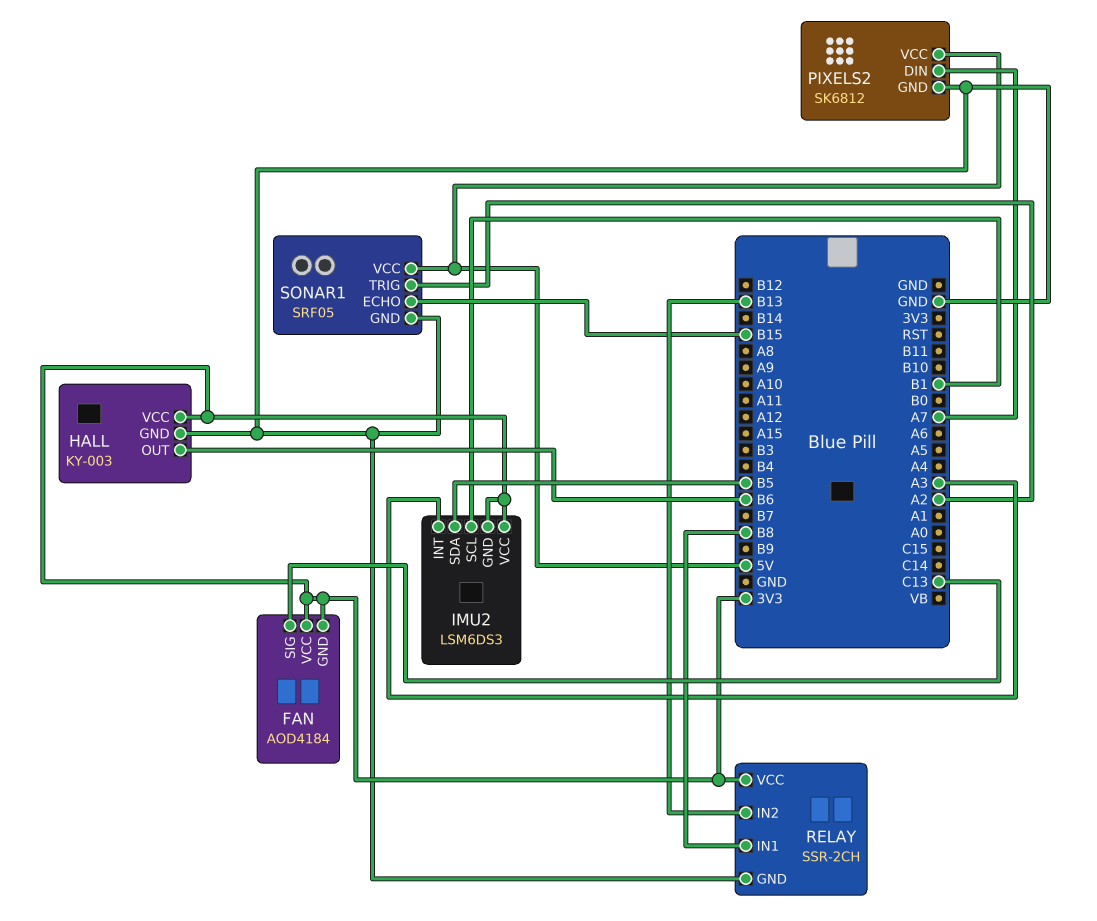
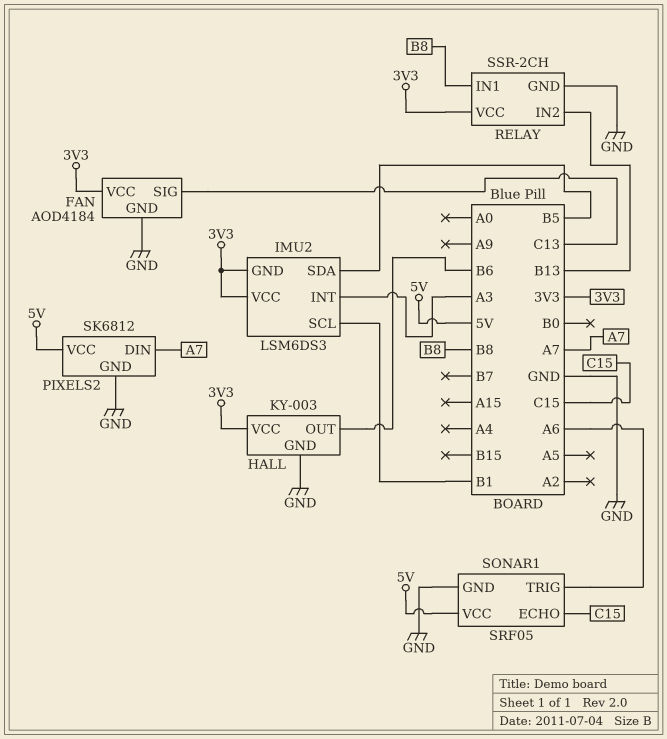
FAN pin GND: 3V3 -> GND
SONAR1 pin ECHO: B15 -> C15
SONAR1 pin TRIG: A2 -> A6

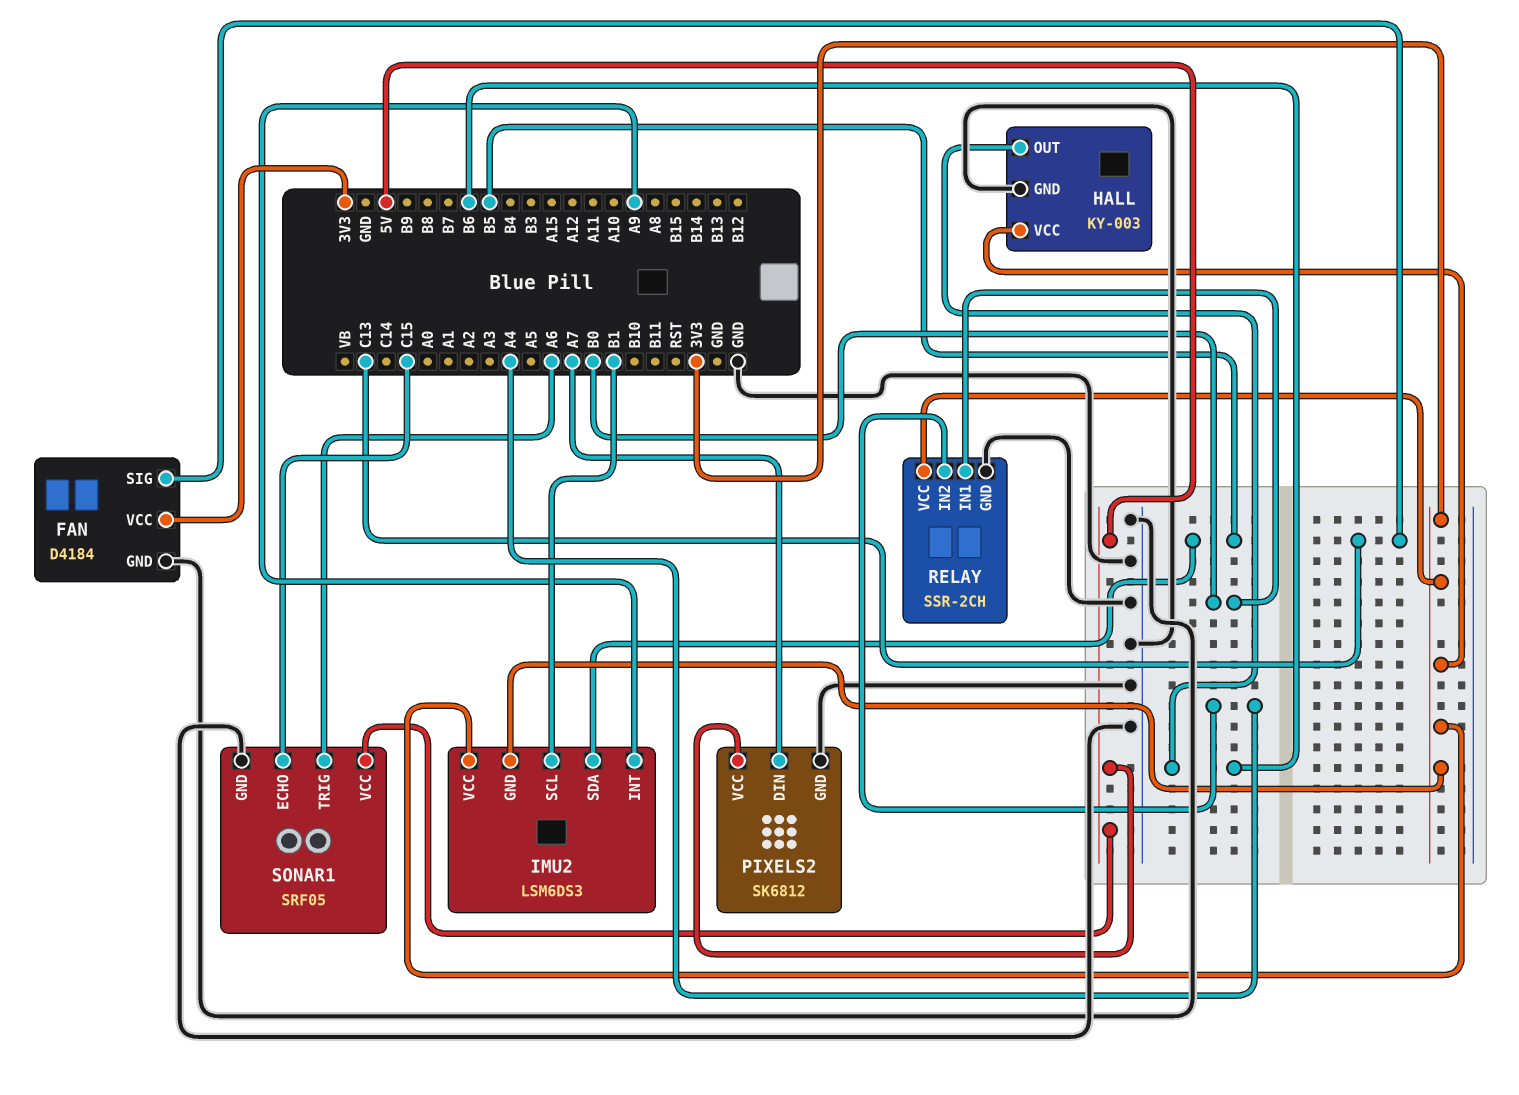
FAN: AOD4184 -> D4184
IMU2 pin INT: A3 -> A9
RELAY pin IN1: B8 -> B0
RELAY pin IN2: B13 -> A4

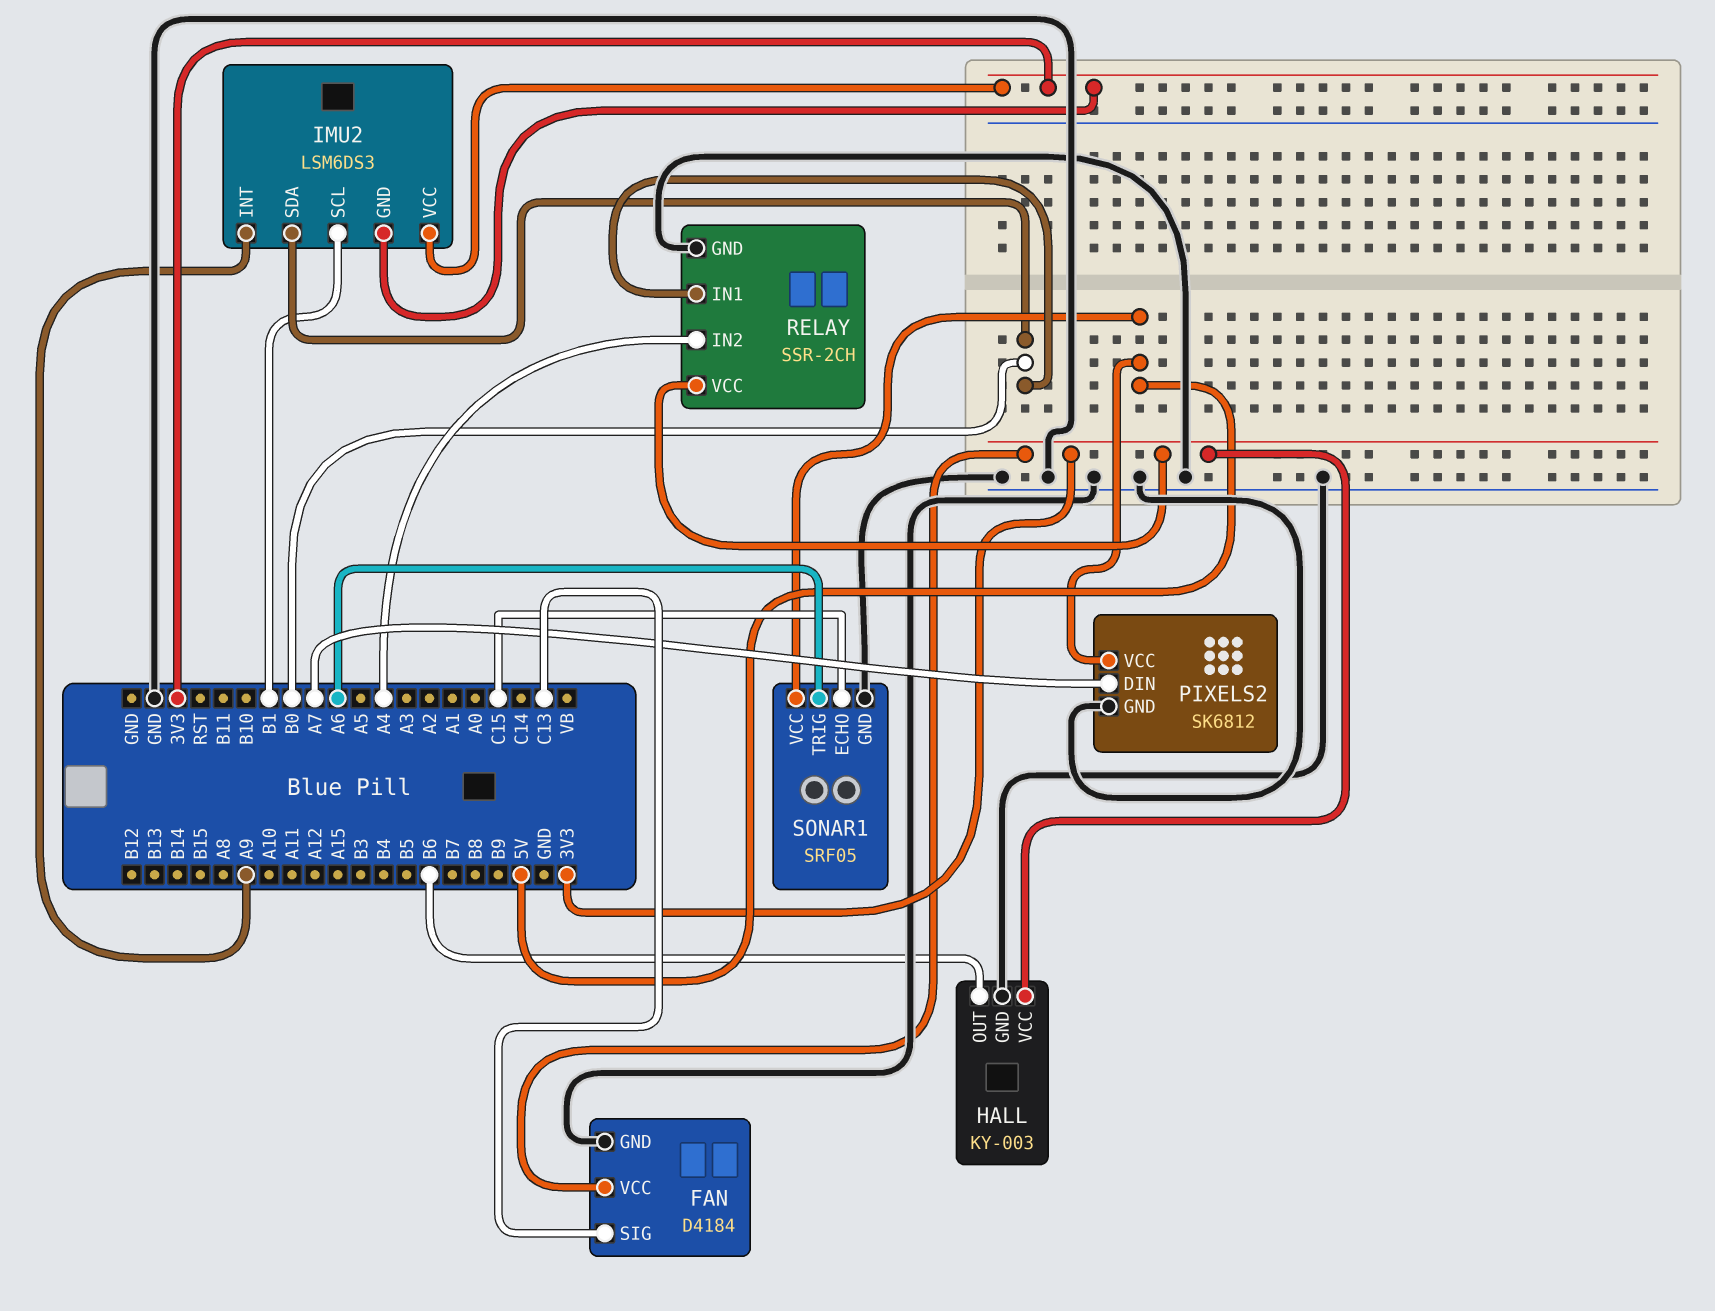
IMU2 pin SDA: B5 -> B0

